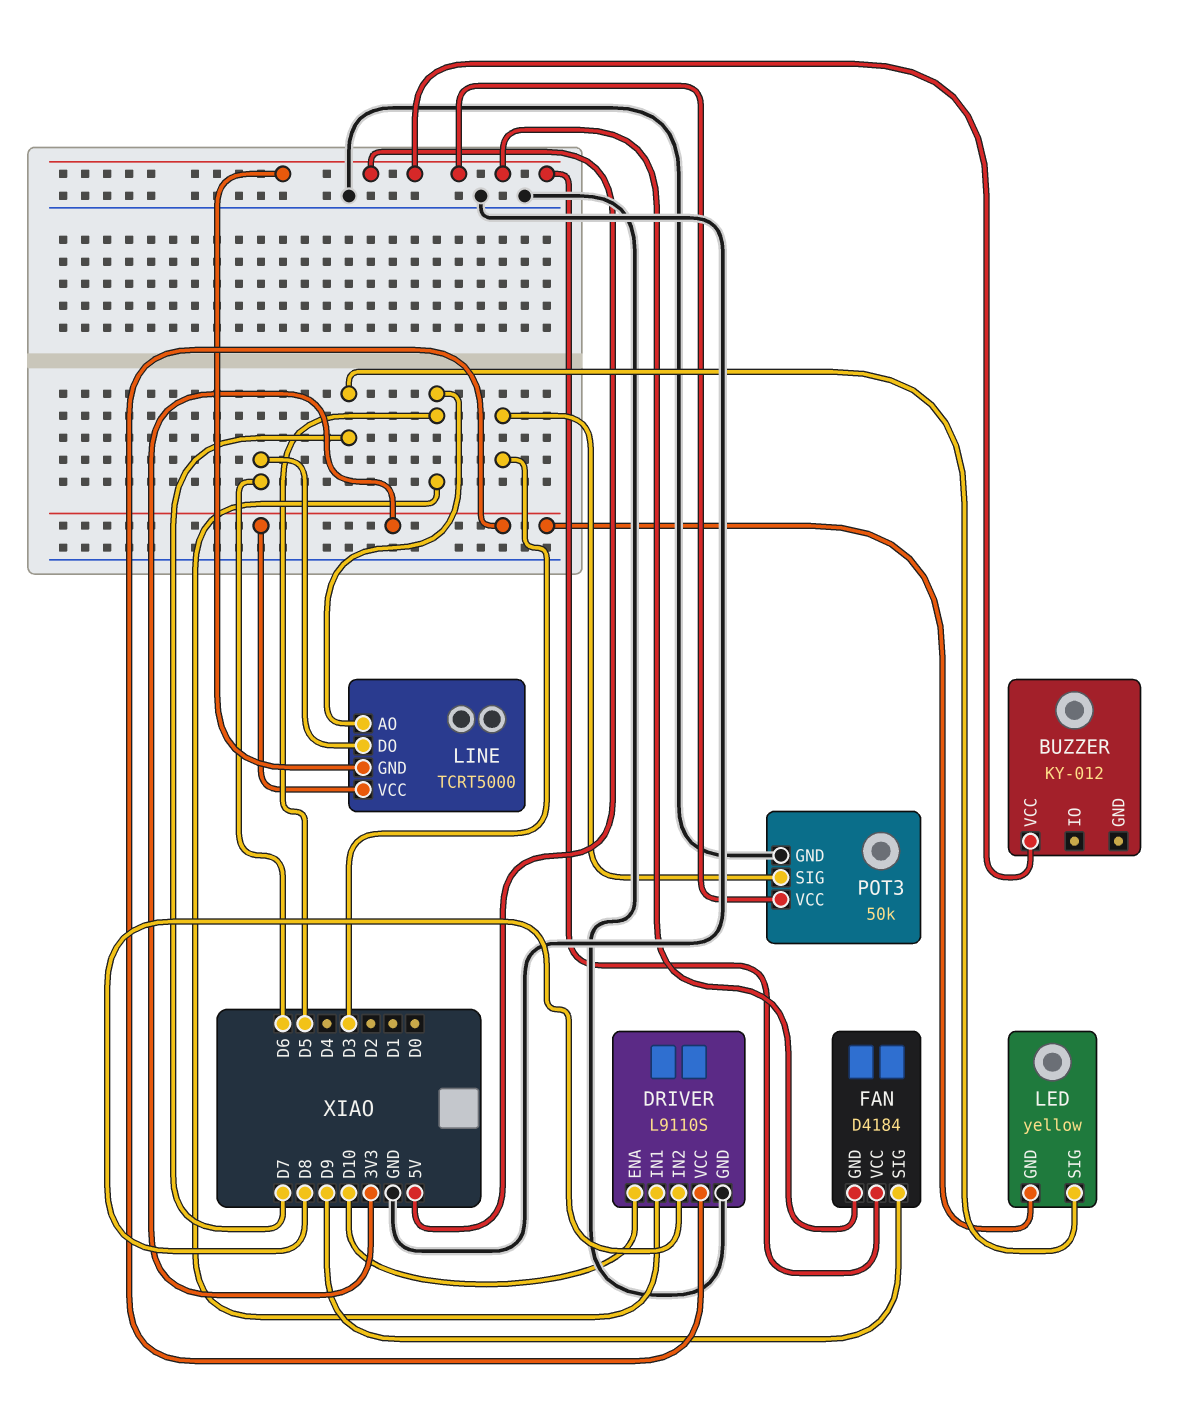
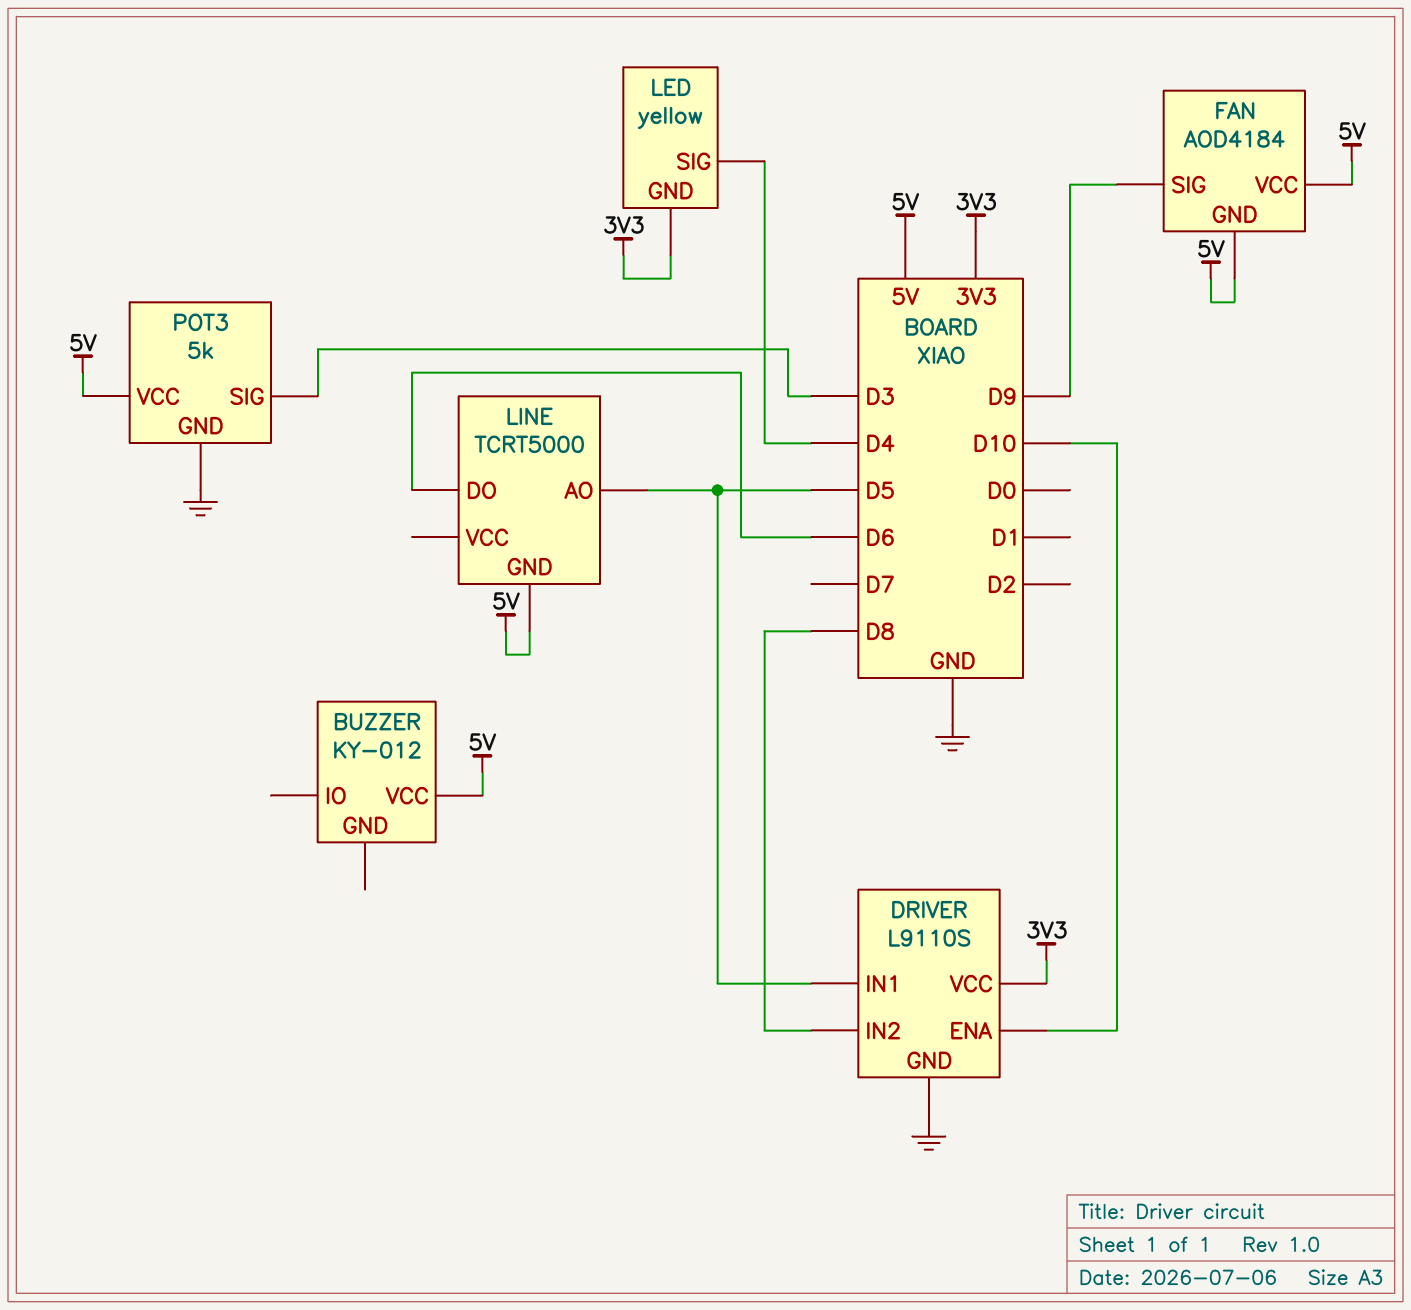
FAN: D4184 -> AOD4184
LED pin SIG: D7 -> D4
LINE pin VCC: 3V3 -> none
POT3: 50k -> 5k

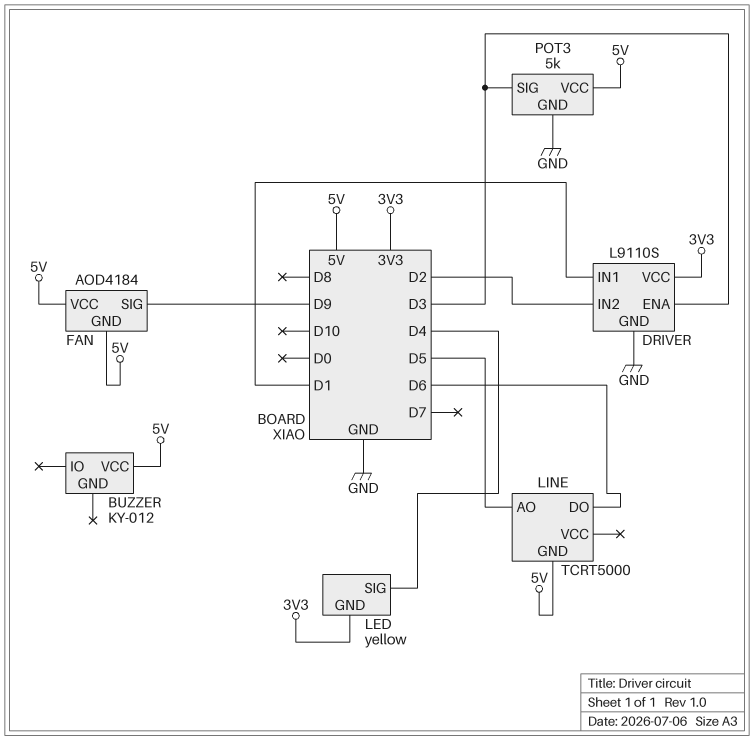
DRIVER pin ENA: D10 -> D3
DRIVER pin IN1: D5 -> D1
DRIVER pin IN2: D8 -> D2

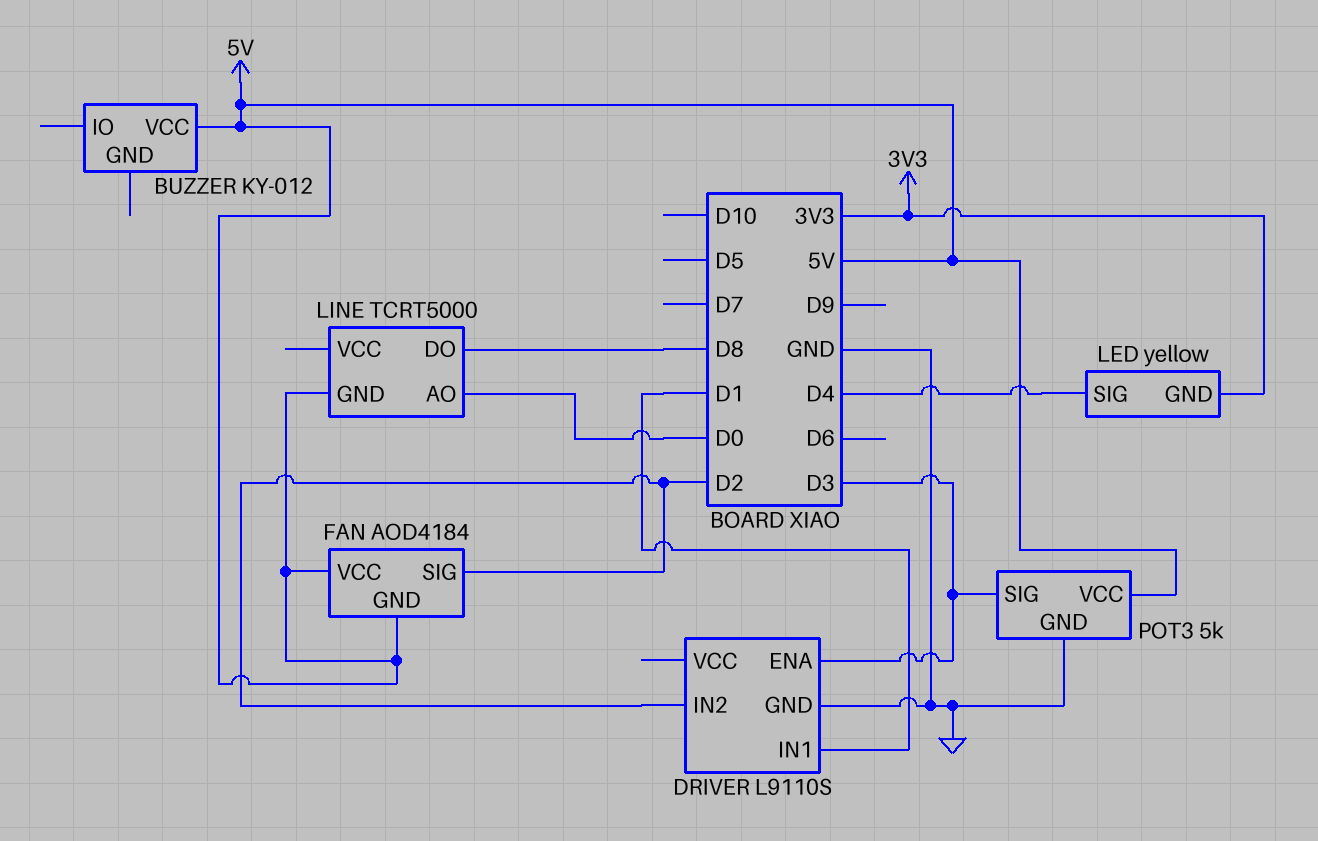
DRIVER pin VCC: 3V3 -> none
FAN pin SIG: D9 -> D2
LINE pin AO: D5 -> D0
LINE pin DO: D6 -> D8

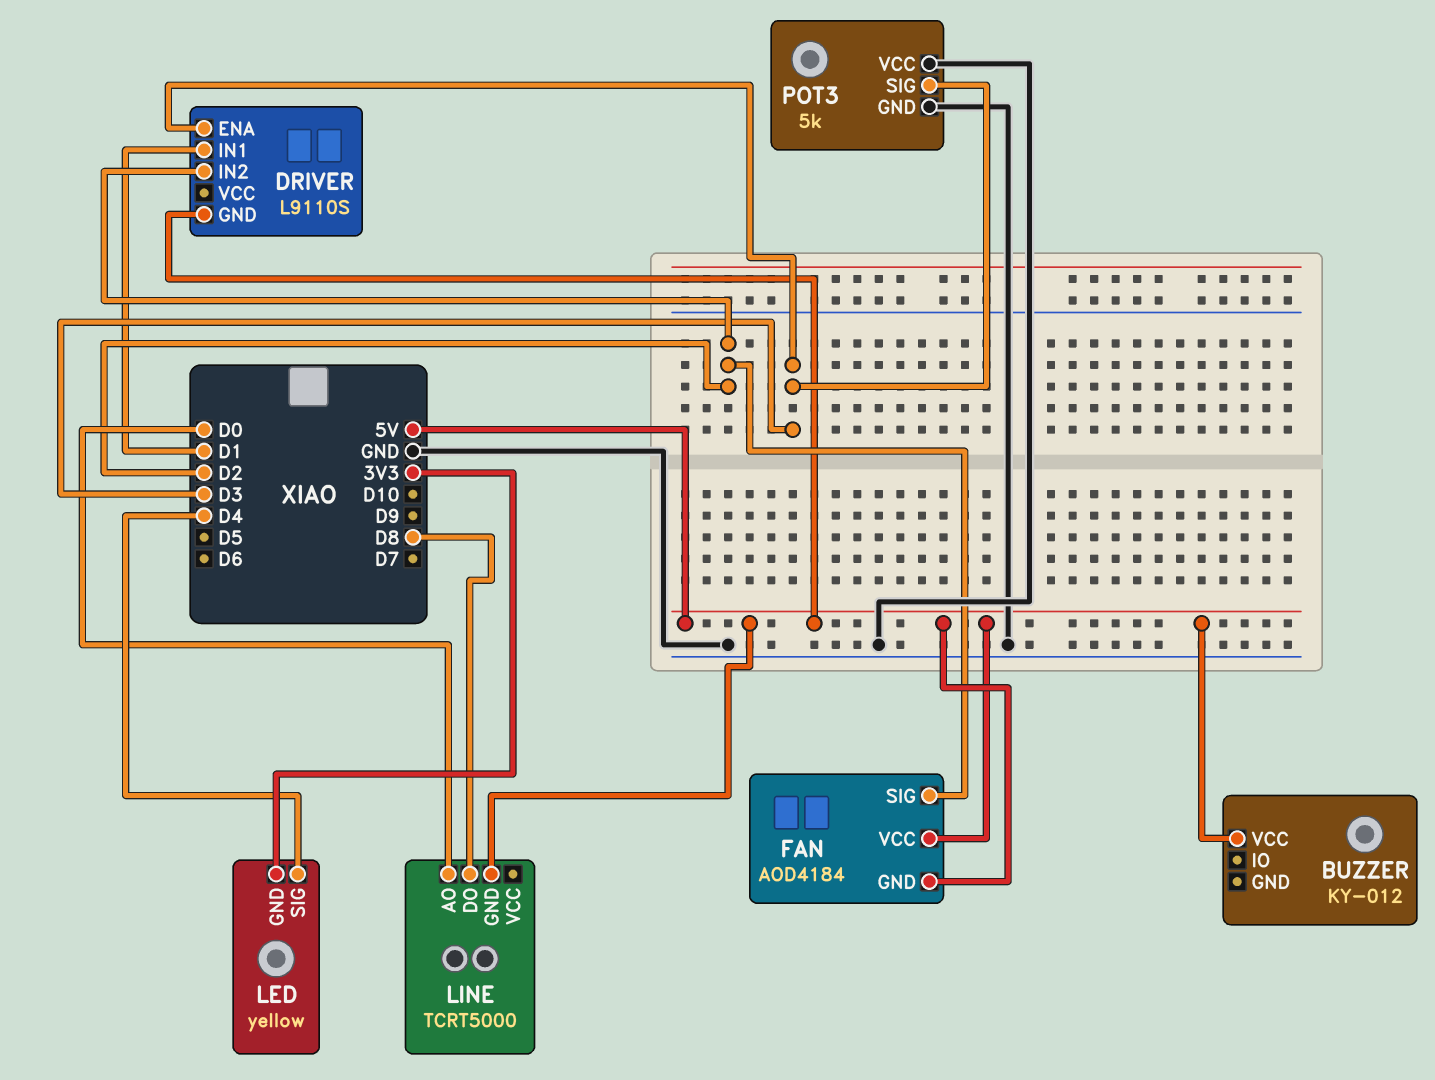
DRIVER pin GND: GND -> 5V
POT3 pin VCC: 5V -> GND

